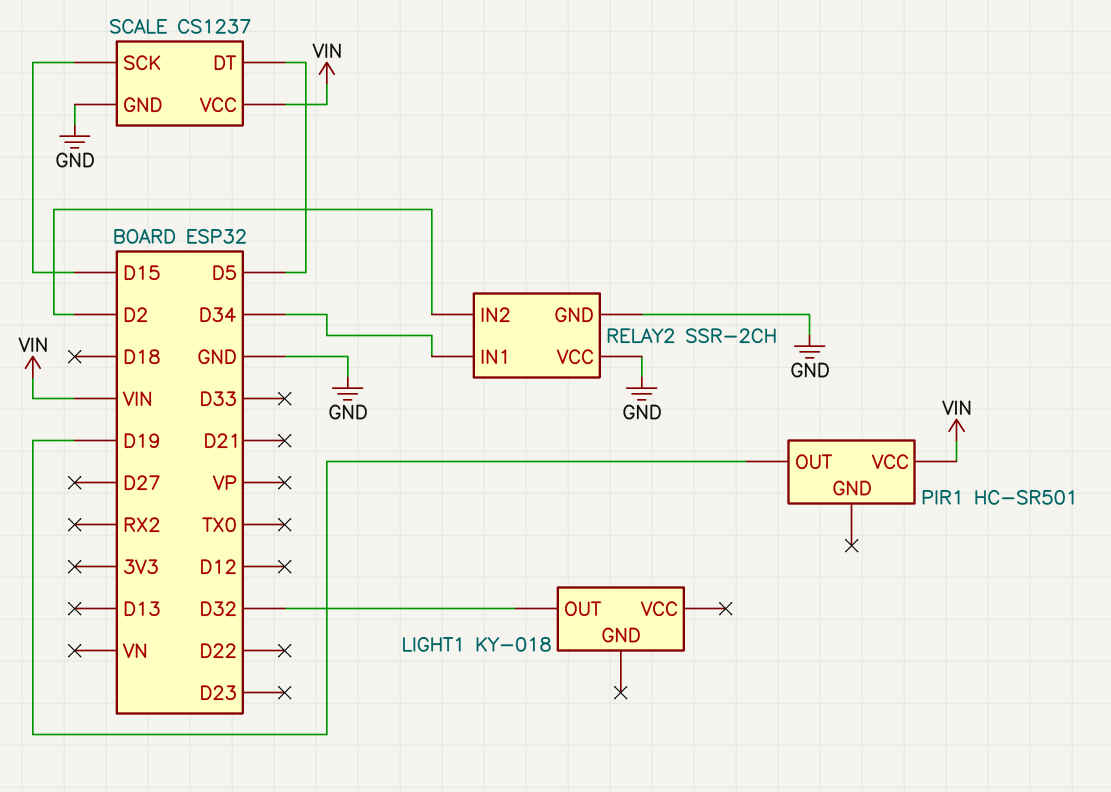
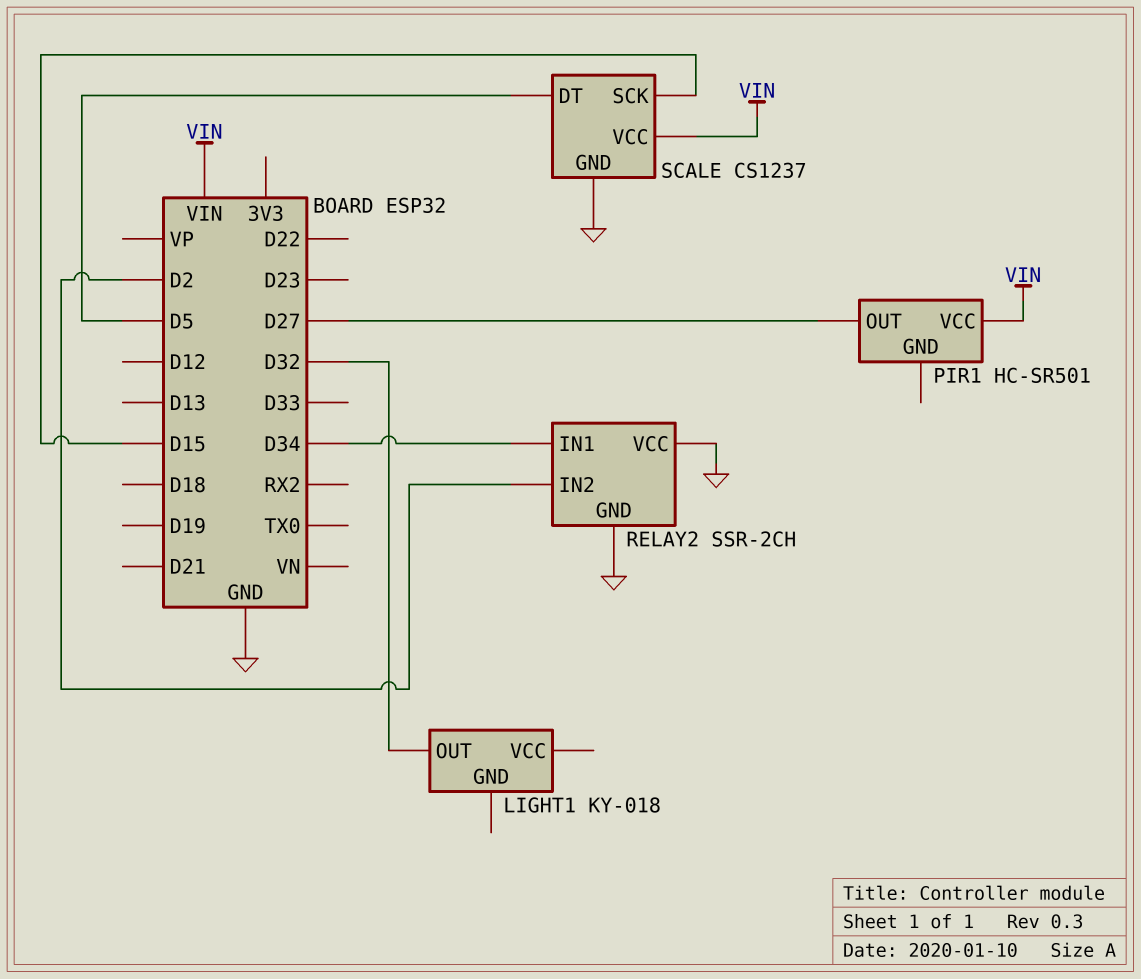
PIR1 pin OUT: D19 -> D27

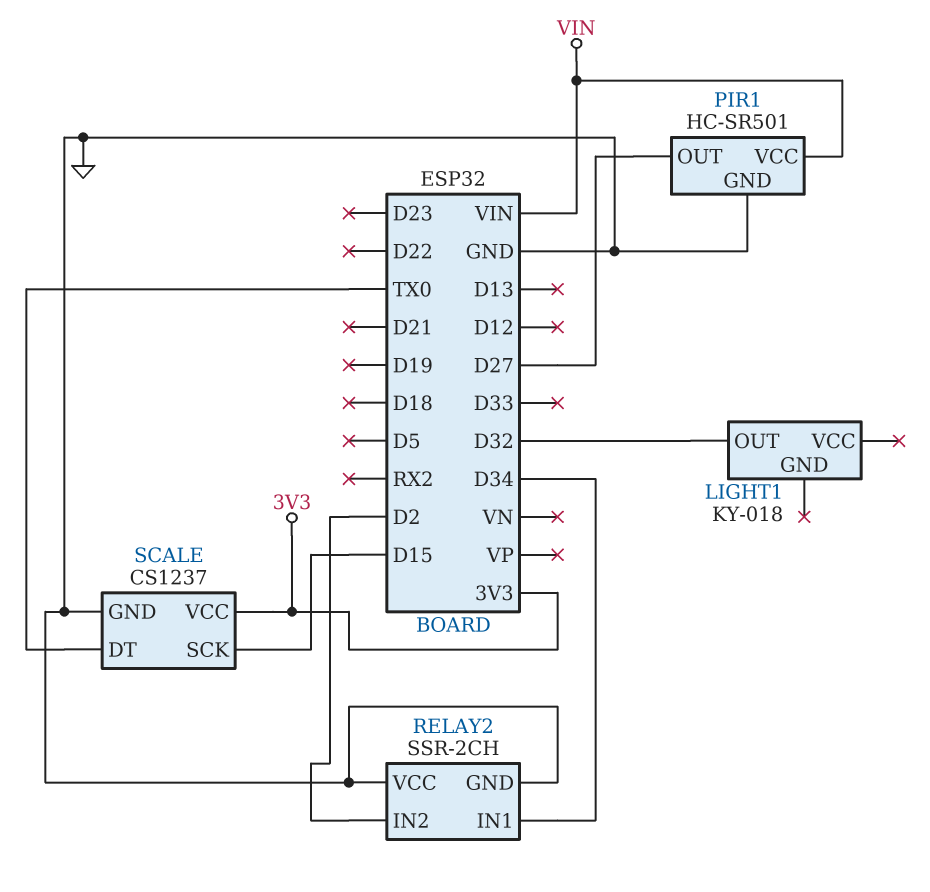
PIR1 pin GND: none -> GND
SCALE pin DT: D5 -> TX0
SCALE pin VCC: VIN -> 3V3

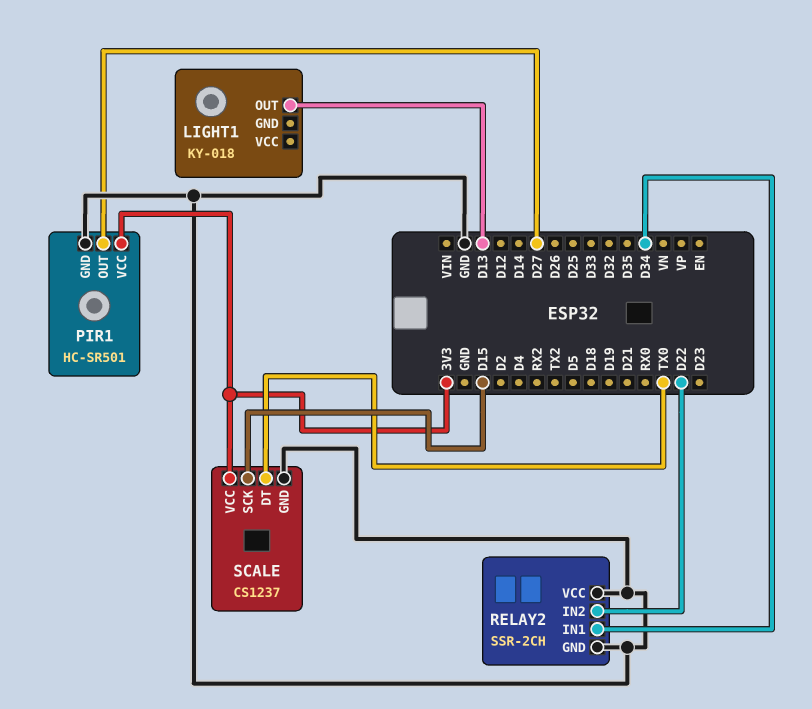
LIGHT1 pin OUT: D32 -> D13
PIR1 pin VCC: VIN -> 3V3
RELAY2 pin IN2: D2 -> D22

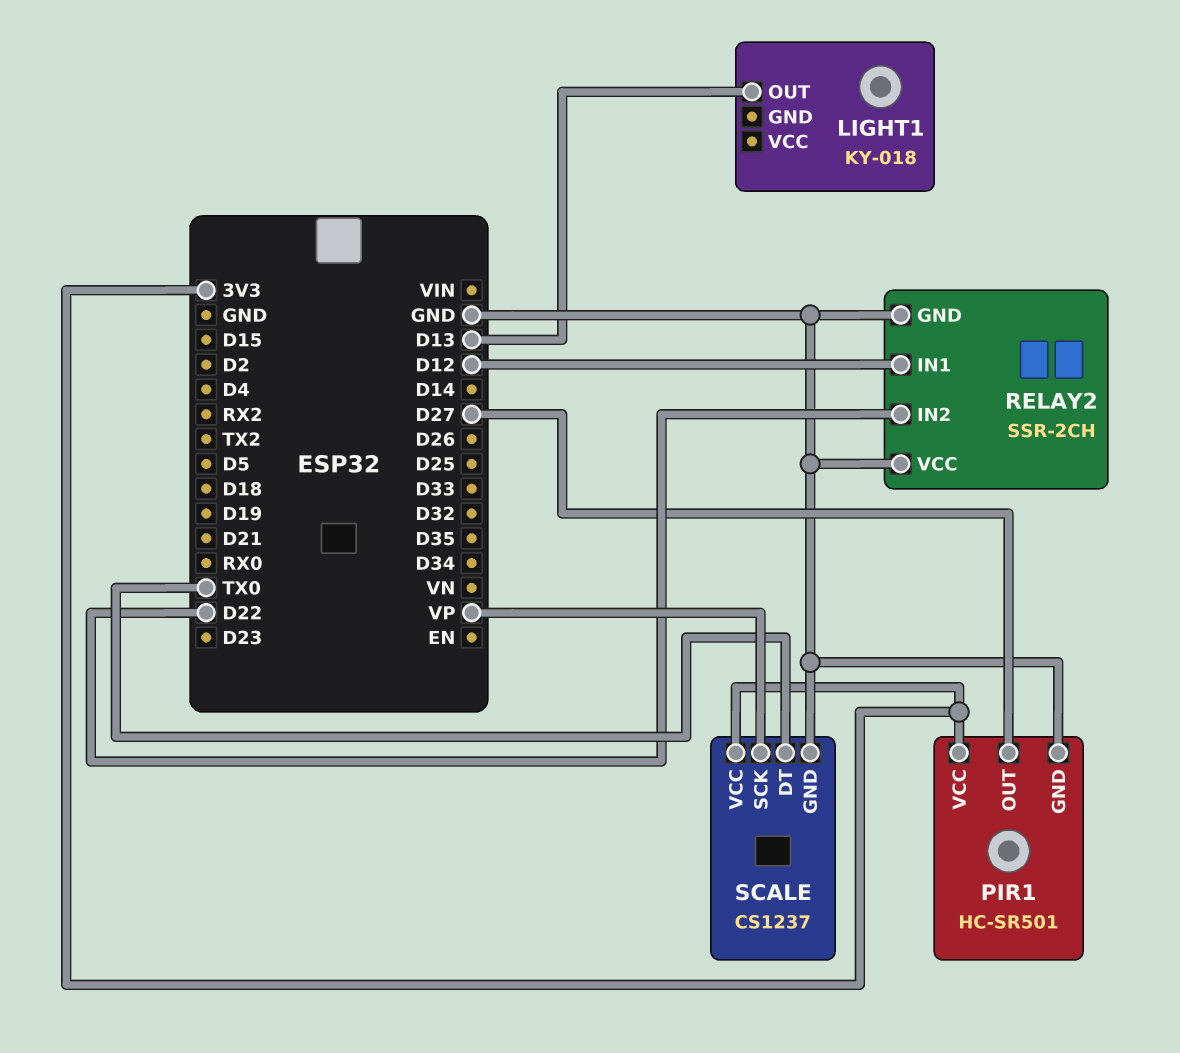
RELAY2 pin IN1: D34 -> D12
SCALE pin SCK: D15 -> VP

